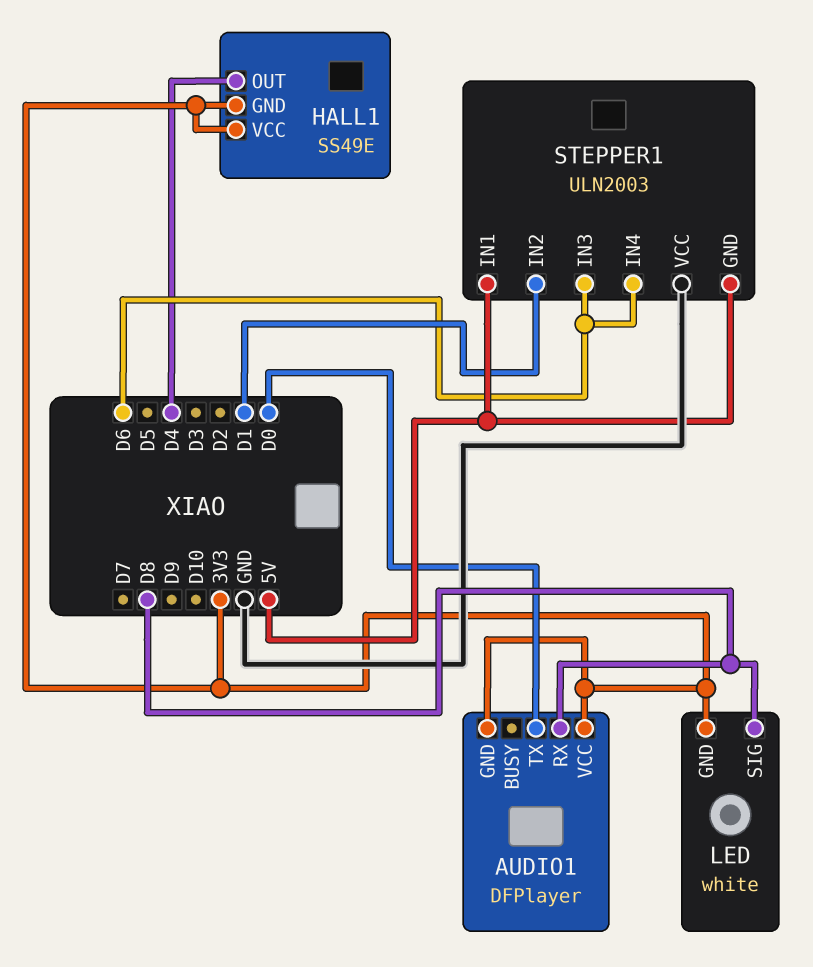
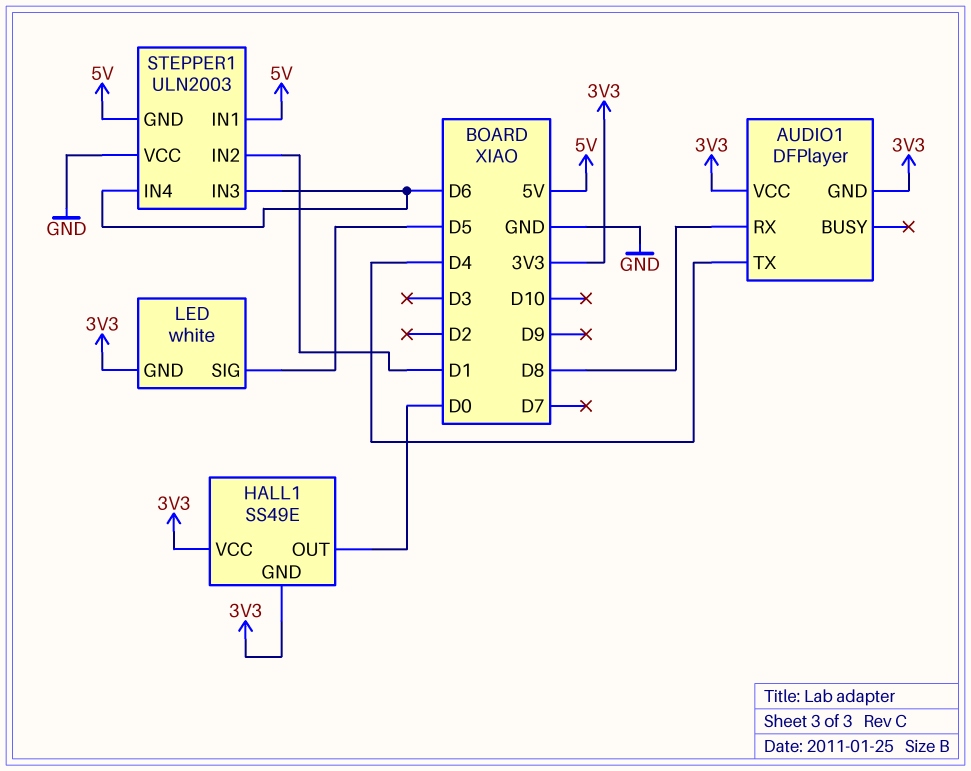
AUDIO1 pin TX: D0 -> D4
HALL1 pin OUT: D4 -> D0
LED pin SIG: D8 -> D5

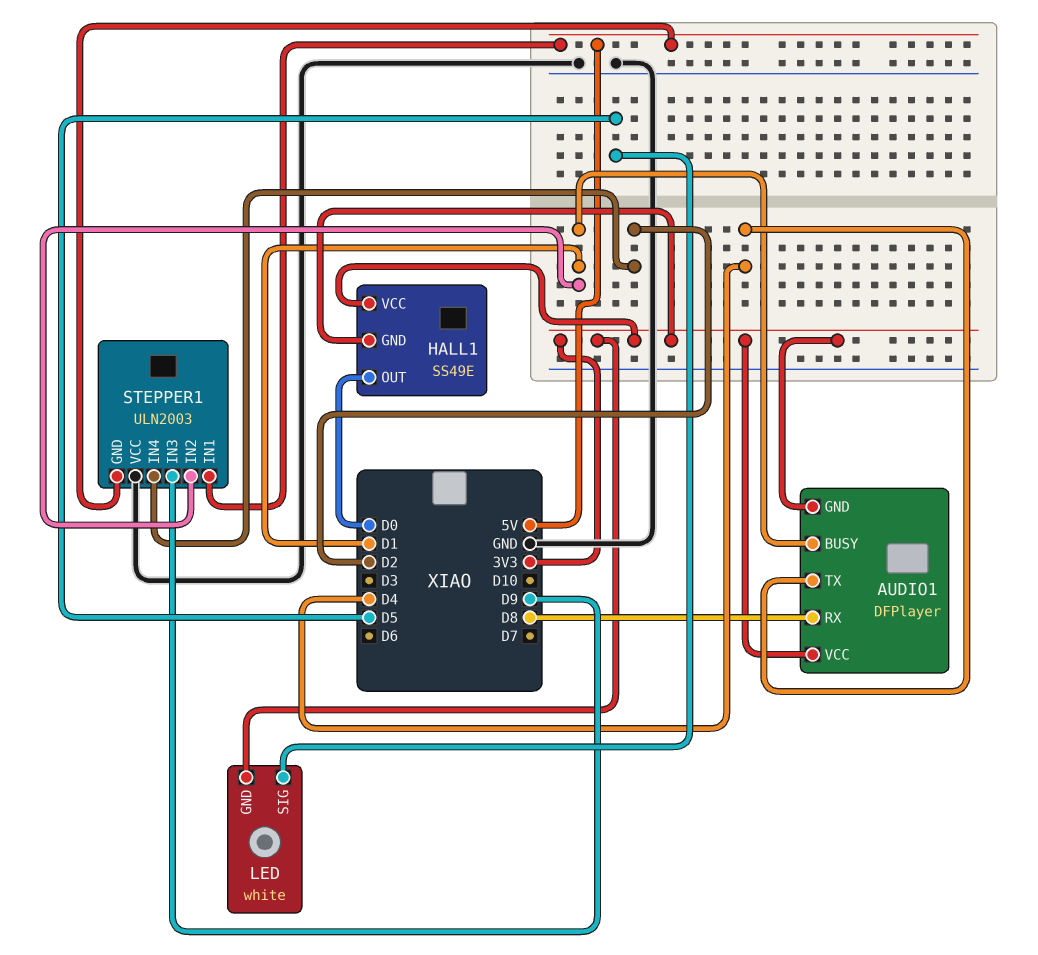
AUDIO1 pin BUSY: none -> D1
STEPPER1 pin IN3: D6 -> D9
STEPPER1 pin IN4: D6 -> D2

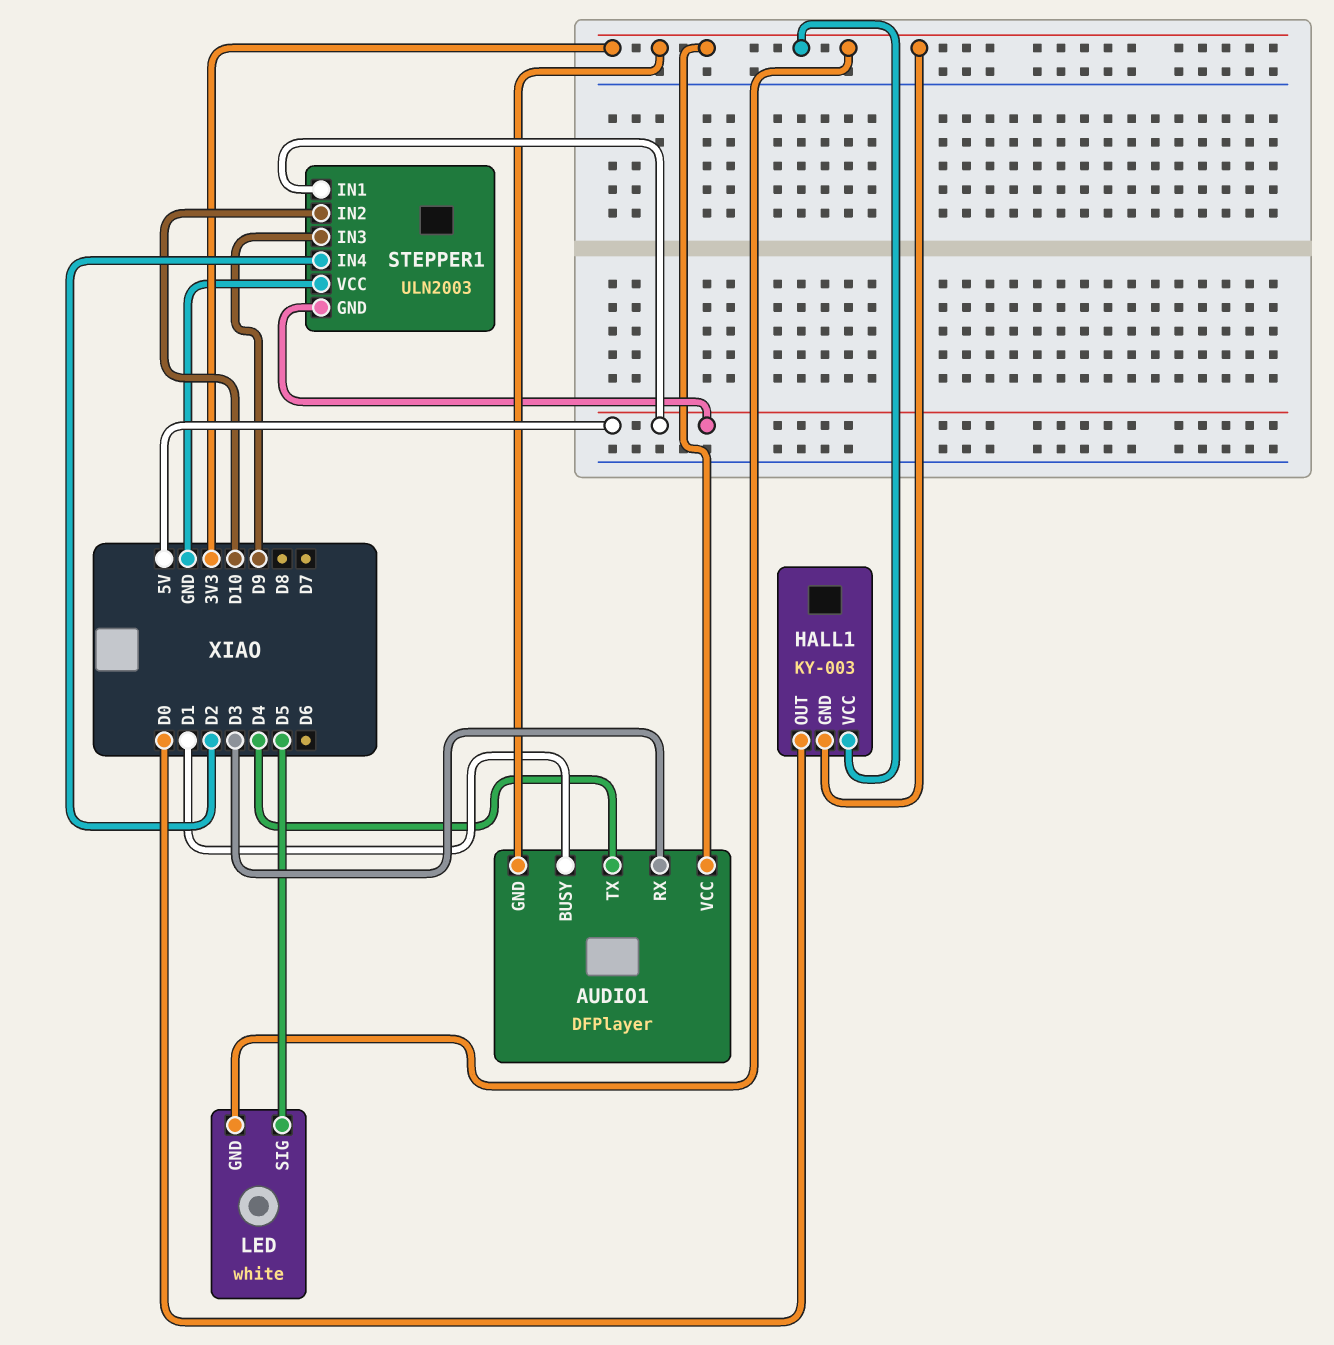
AUDIO1 pin RX: D8 -> D3
HALL1: SS49E -> KY-003
STEPPER1 pin IN2: D1 -> D10

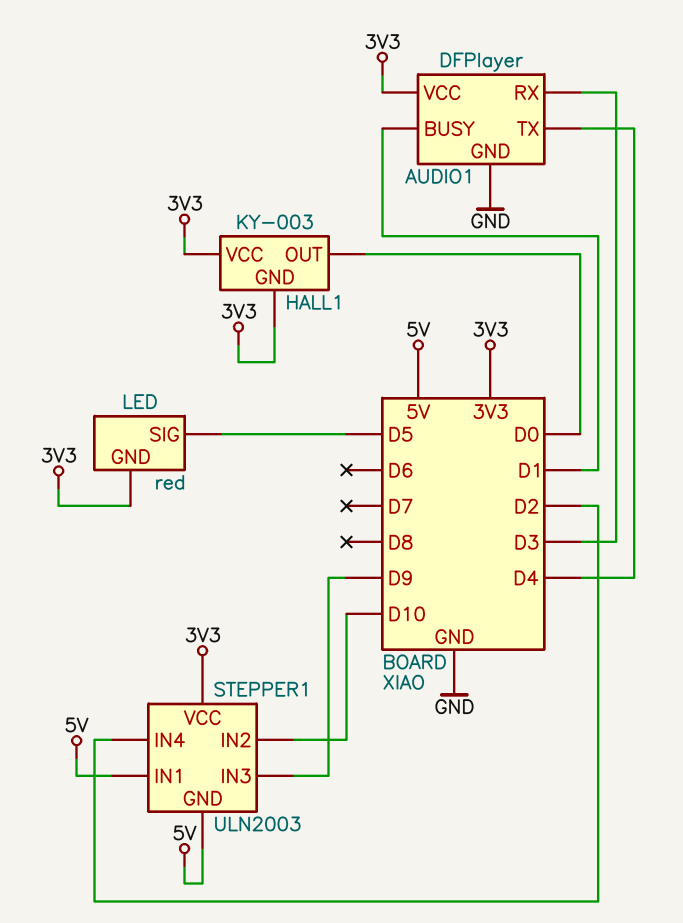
AUDIO1 pin GND: 3V3 -> GND
LED: white -> red
STEPPER1 pin VCC: GND -> 3V3

